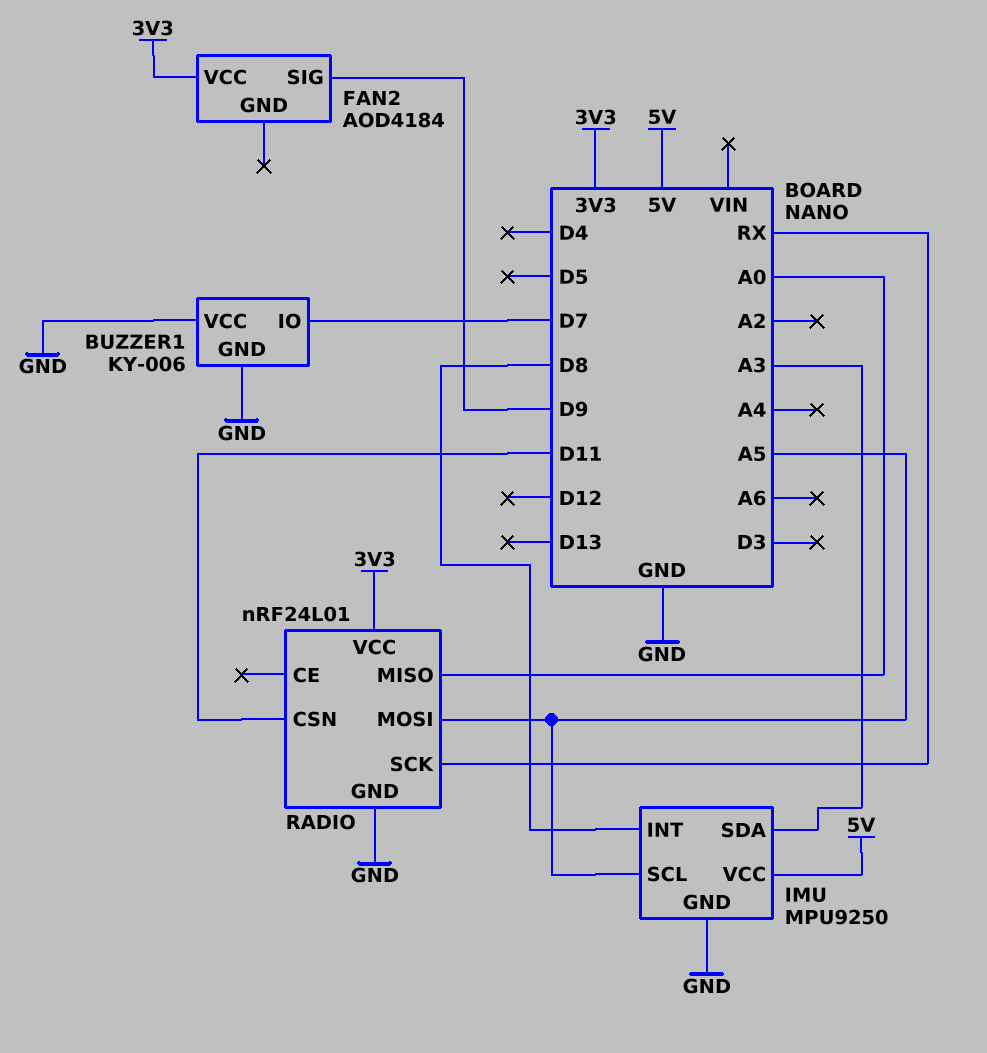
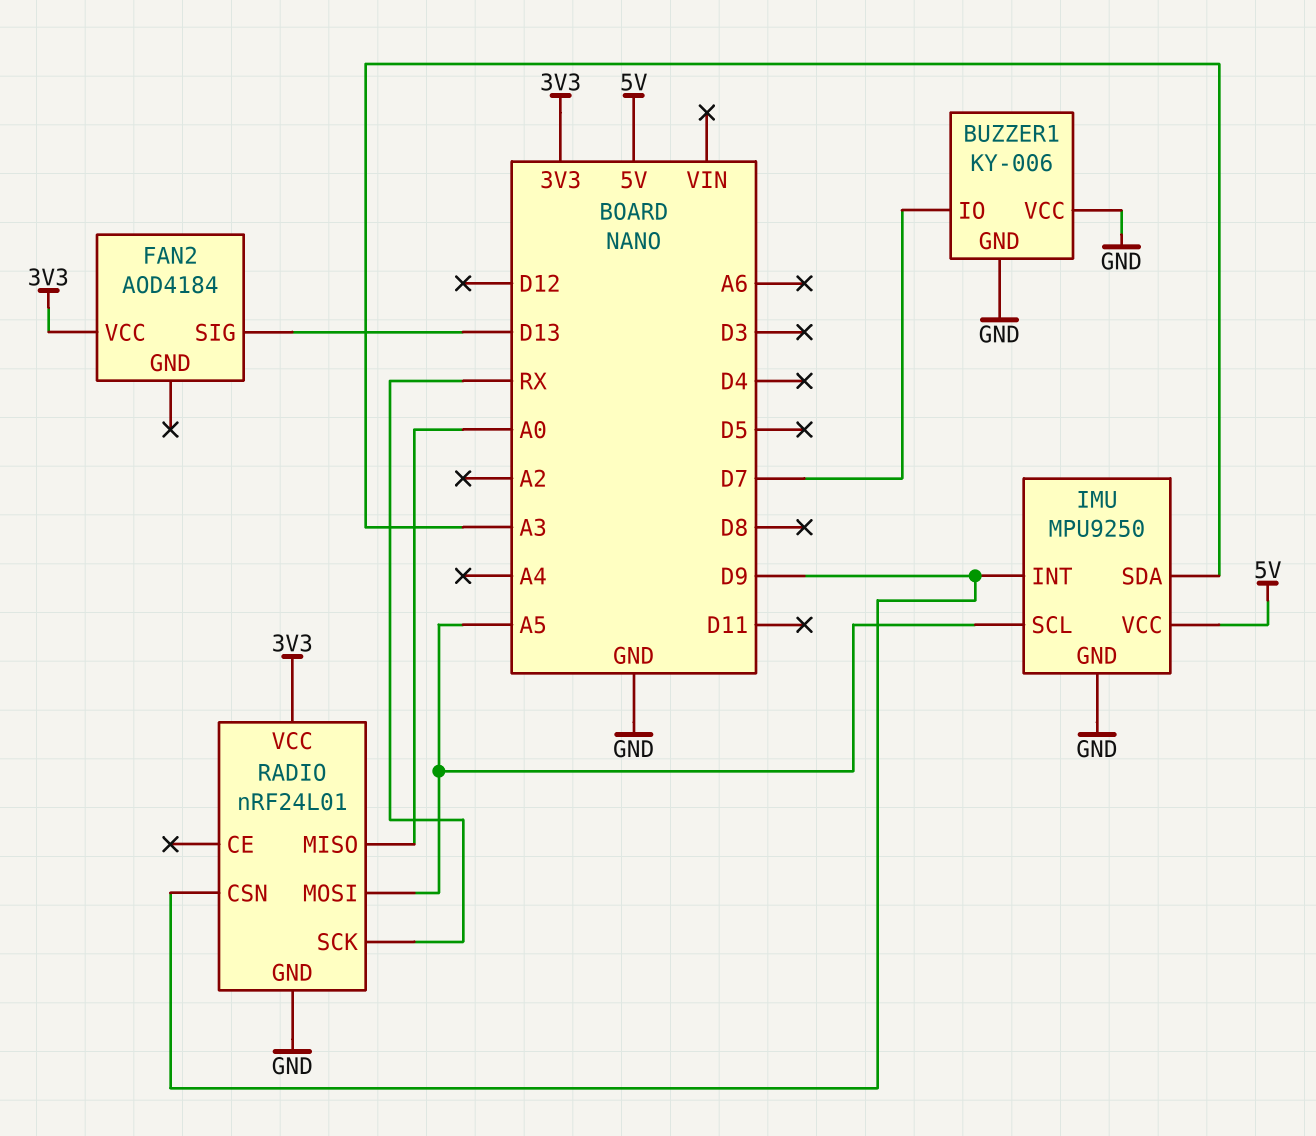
FAN2 pin SIG: D9 -> D13
IMU pin INT: D8 -> D9
RADIO pin CSN: D11 -> D9

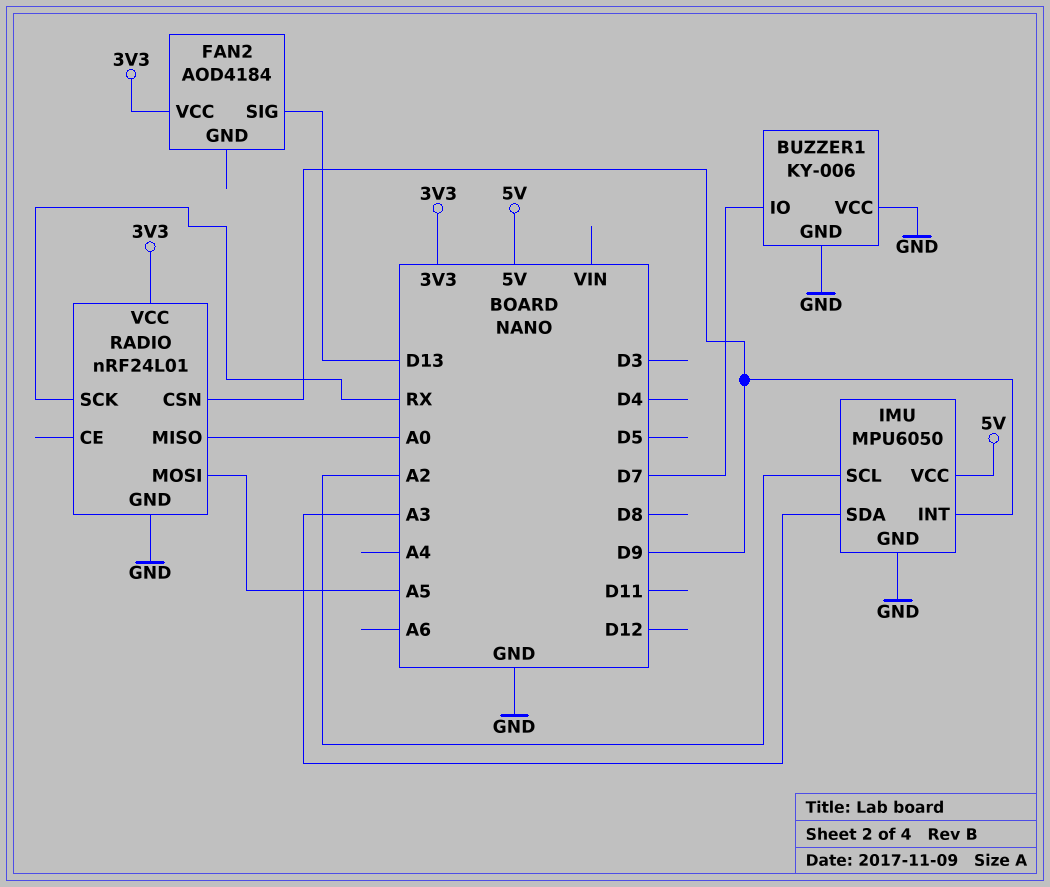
IMU: MPU9250 -> MPU6050
IMU pin SCL: A5 -> A2

